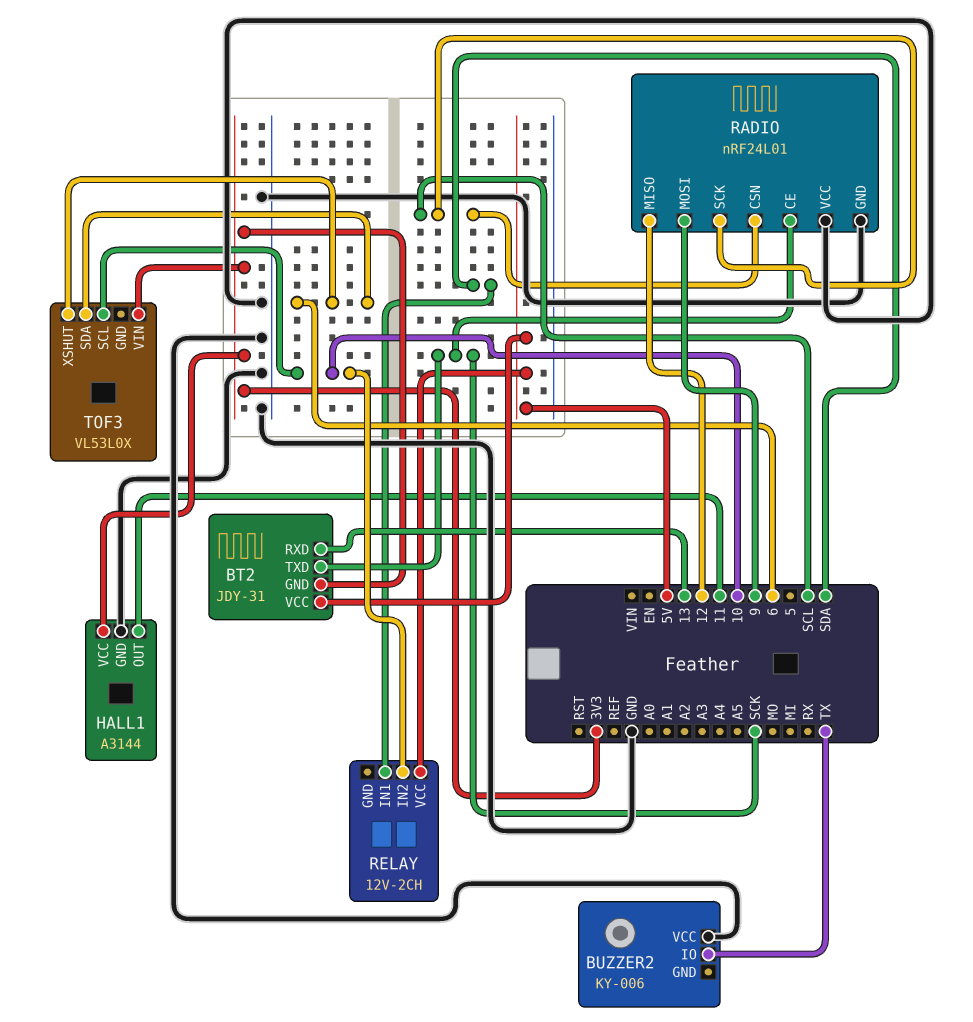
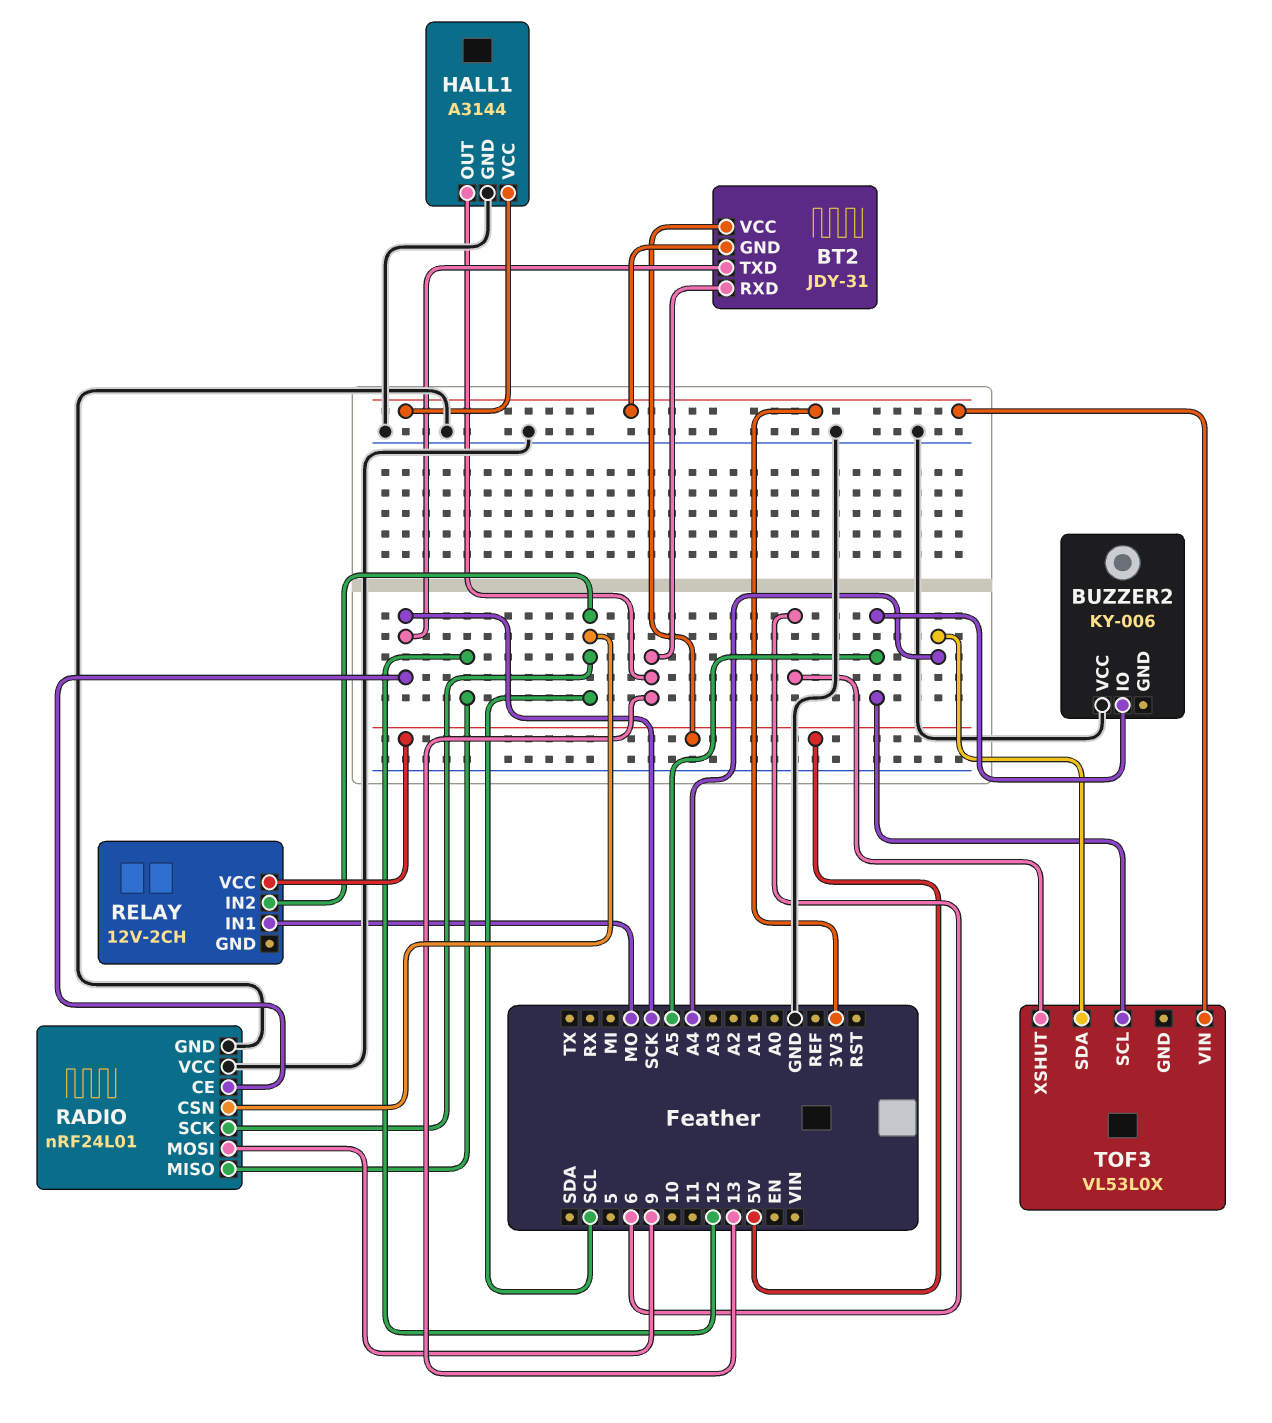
BUZZER2 pin IO: TX -> A5
HALL1 pin OUT: 11 -> 13
RELAY pin IN1: SDA -> MO
RELAY pin IN2: 10 -> SCL
TOF3 pin SCL: 10 -> A5
TOF3 pin SDA: 6 -> A4

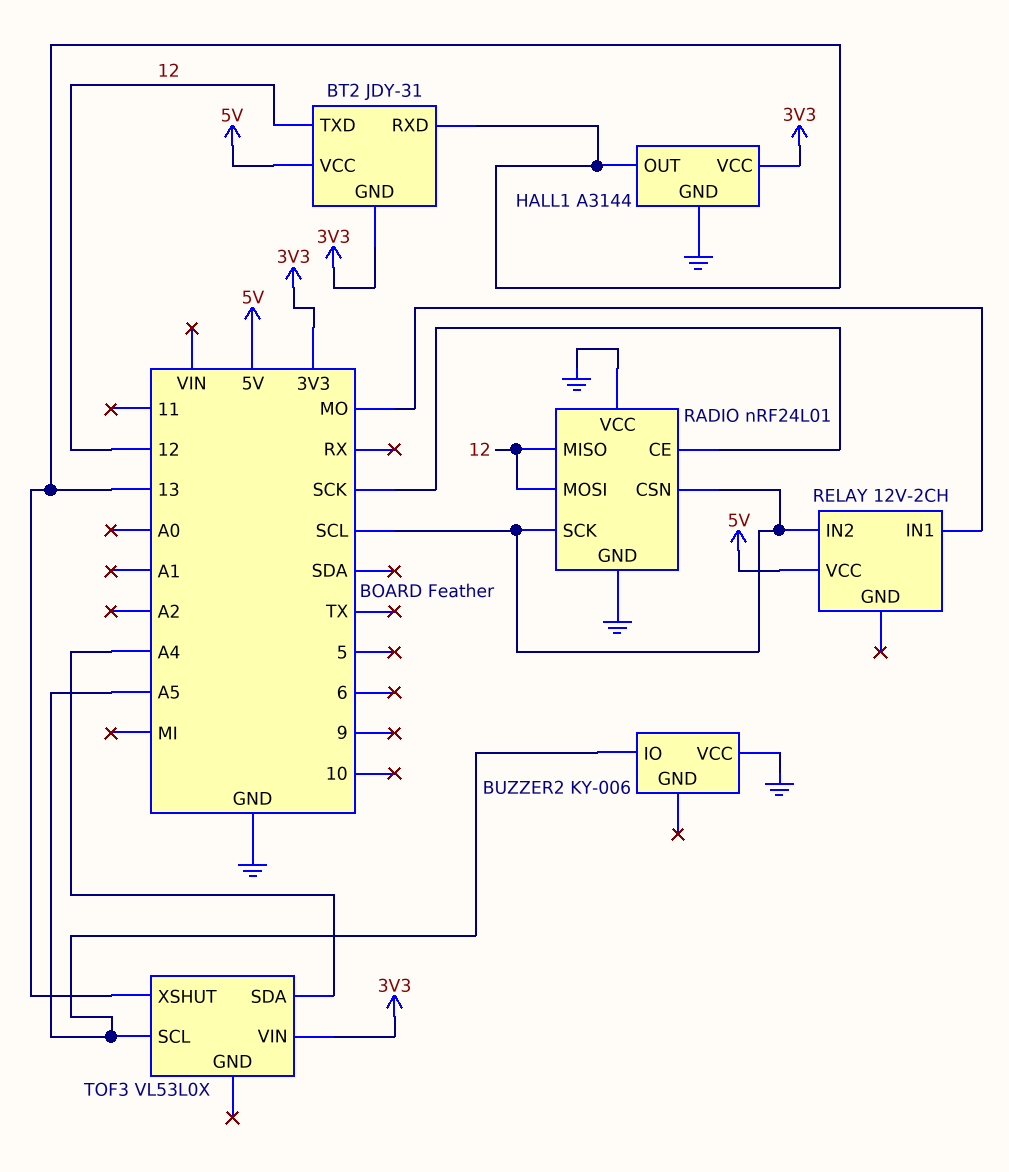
BT2 pin TXD: SCK -> 12
RADIO pin MOSI: 9 -> 12
TOF3 pin XSHUT: 6 -> 13

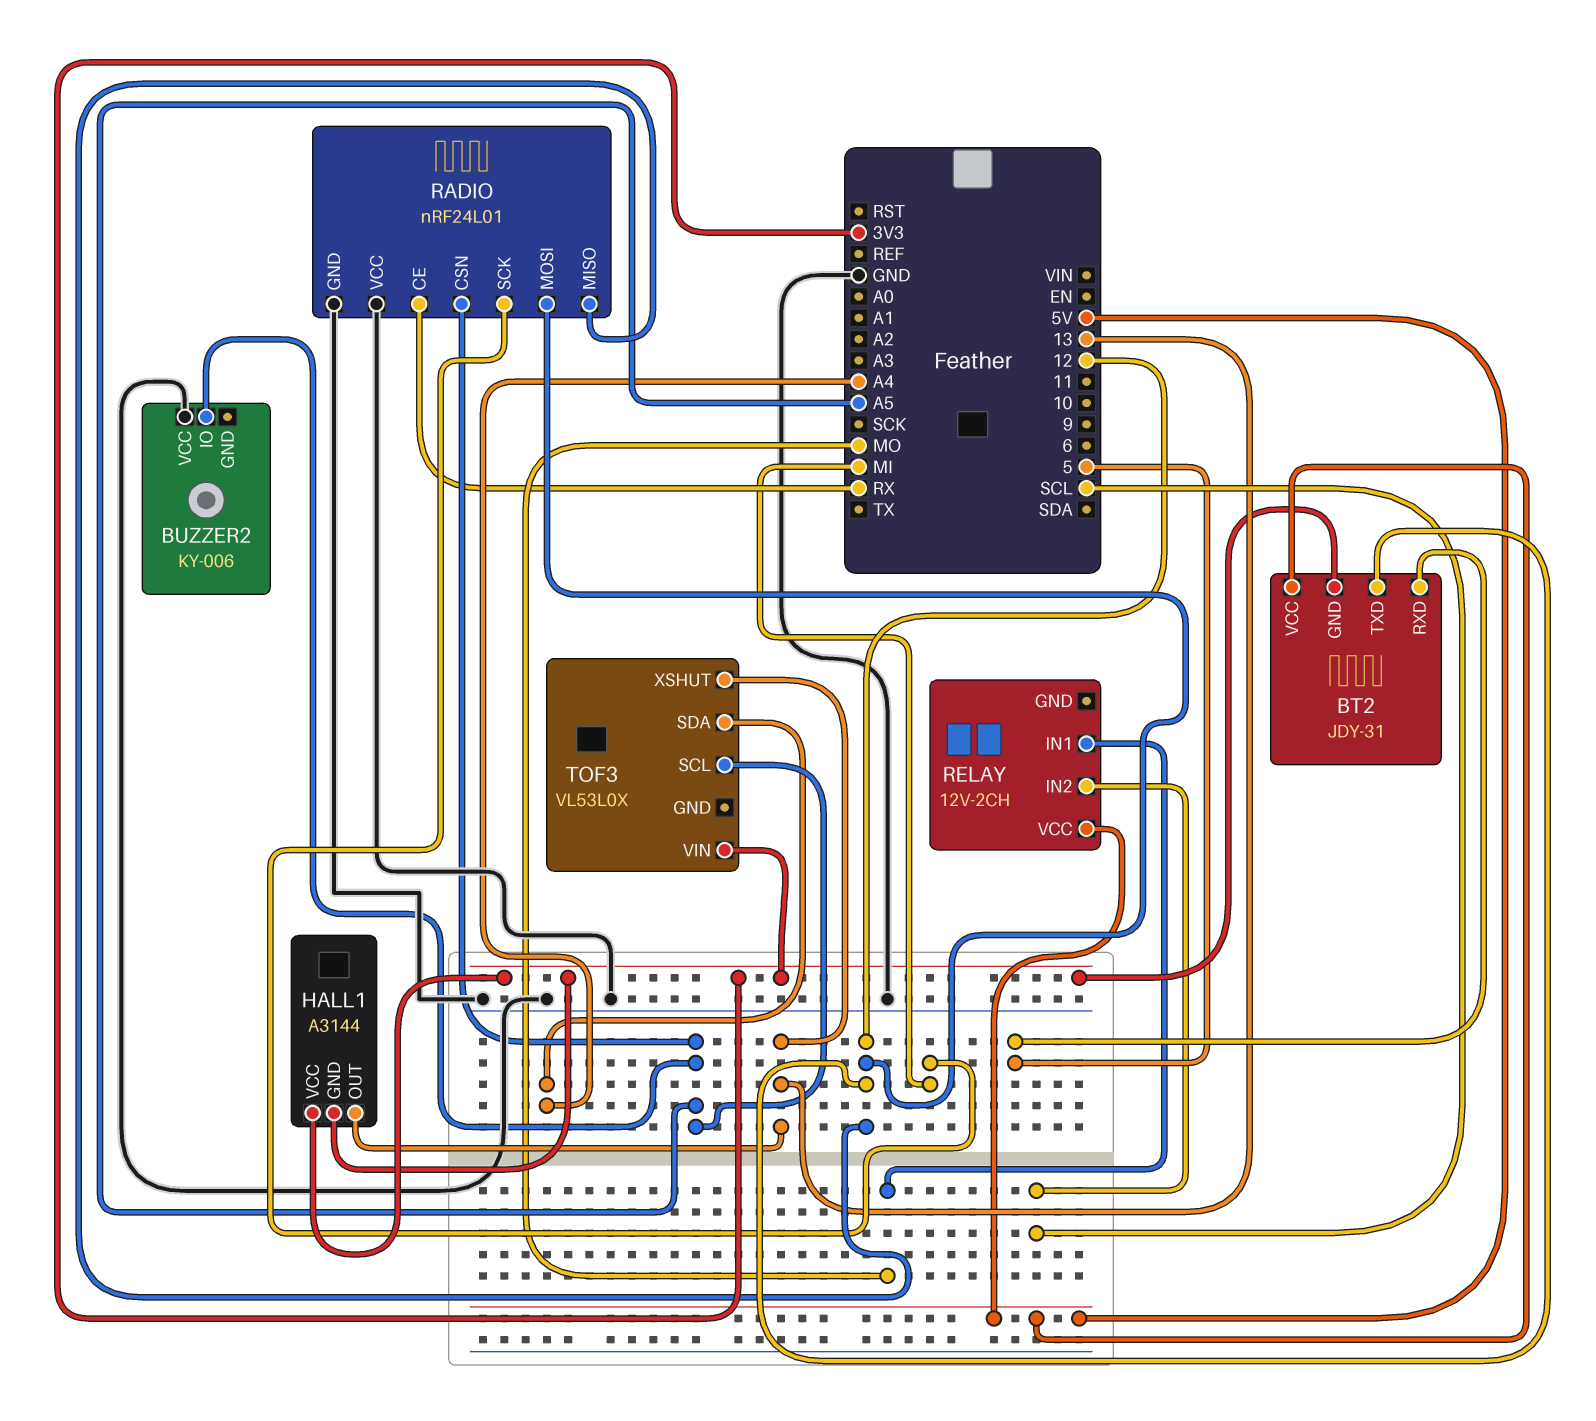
BT2 pin RXD: 13 -> 5
HALL1 pin GND: GND -> 3V3
RADIO pin CE: SCK -> RX
RADIO pin CSN: SCL -> A5
RADIO pin SCK: SCL -> MI

